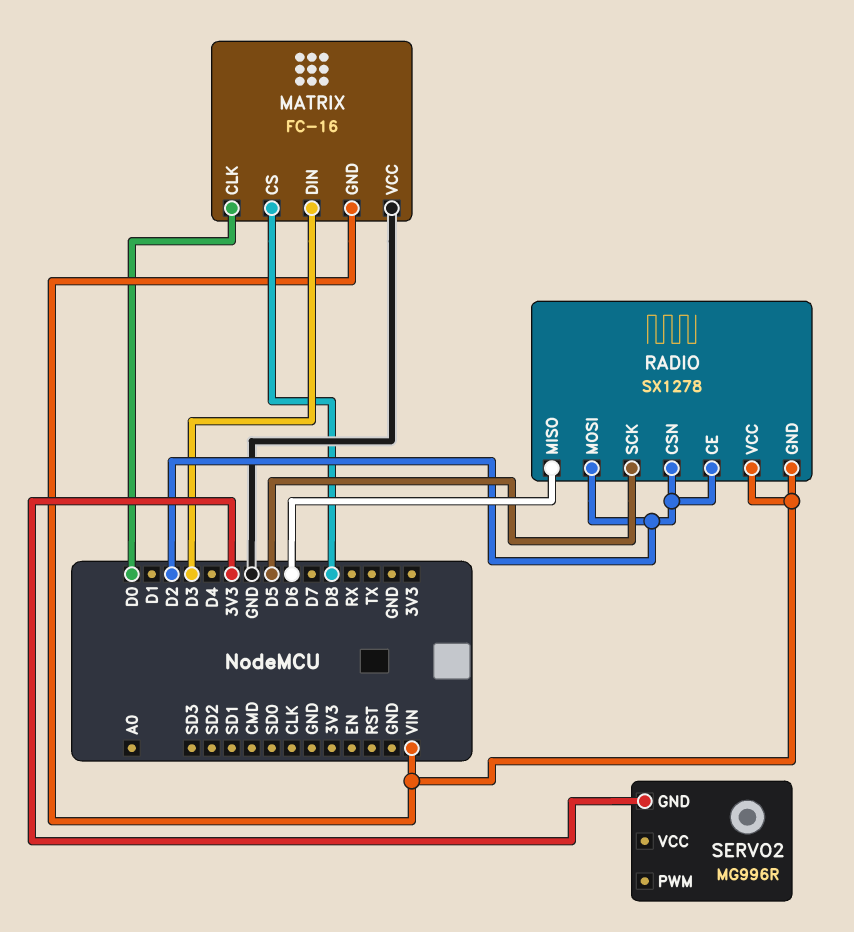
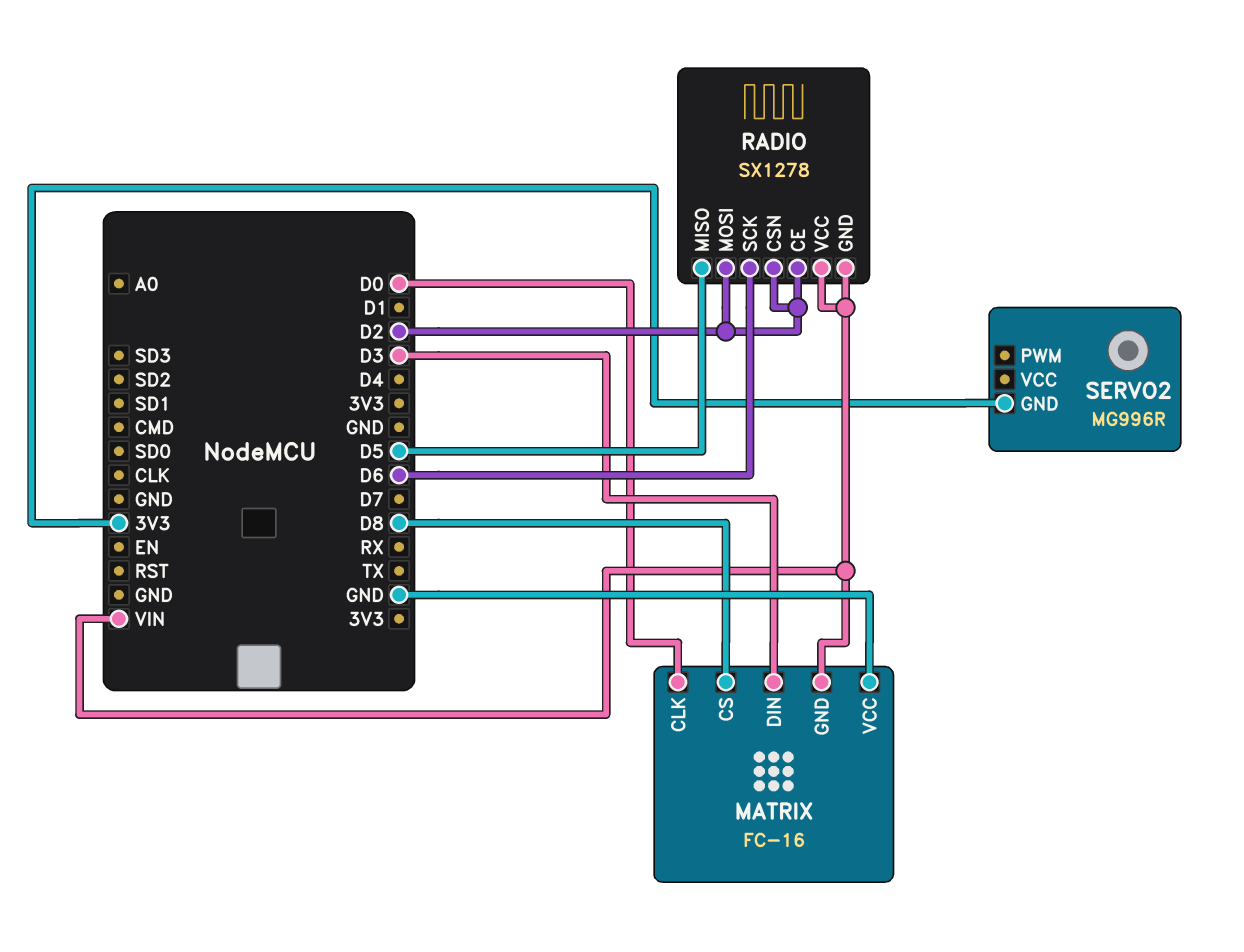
RADIO pin MISO: D6 -> D5
RADIO pin SCK: D5 -> D6

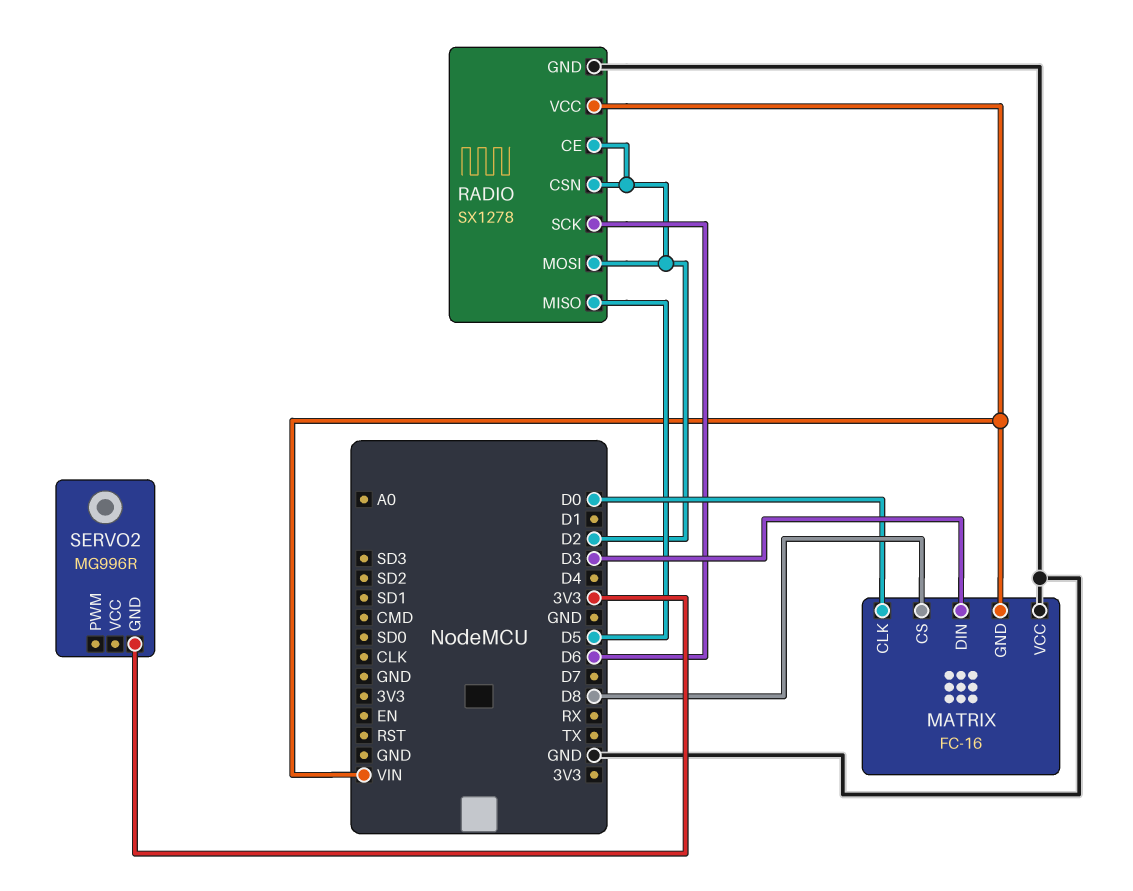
RADIO pin GND: VIN -> GND

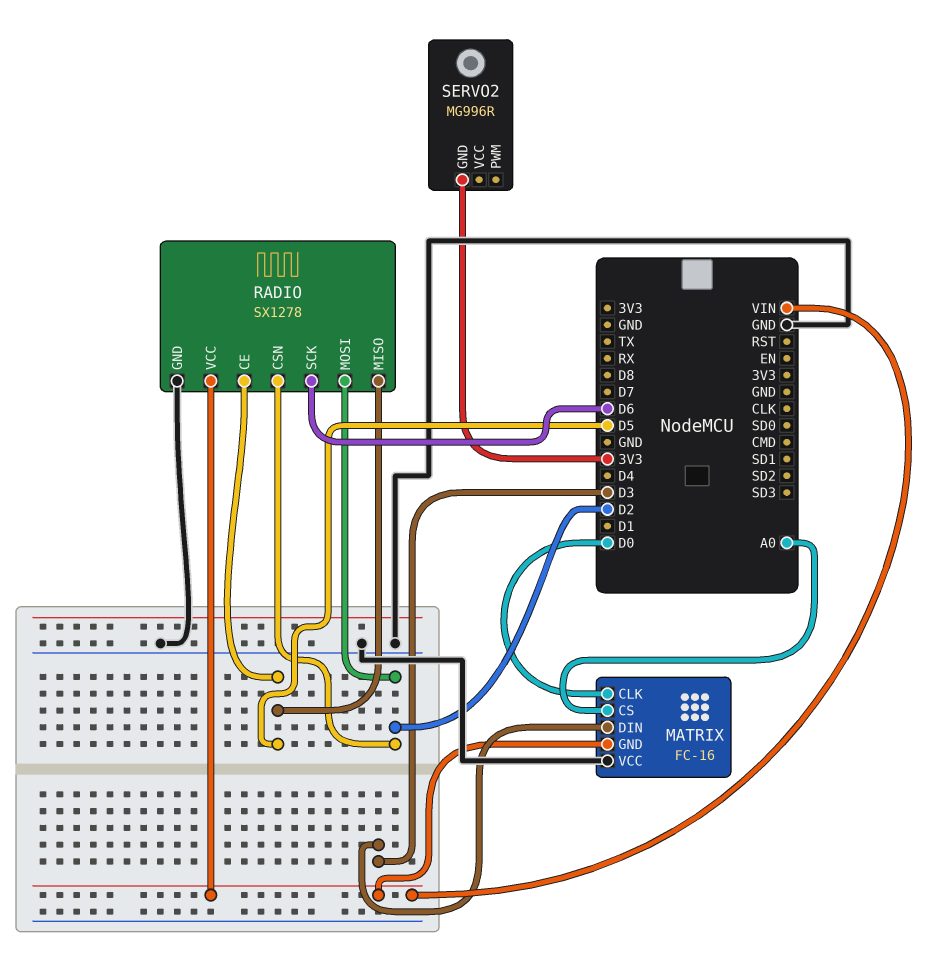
MATRIX pin CS: D8 -> A0
RADIO pin CE: D2 -> D5

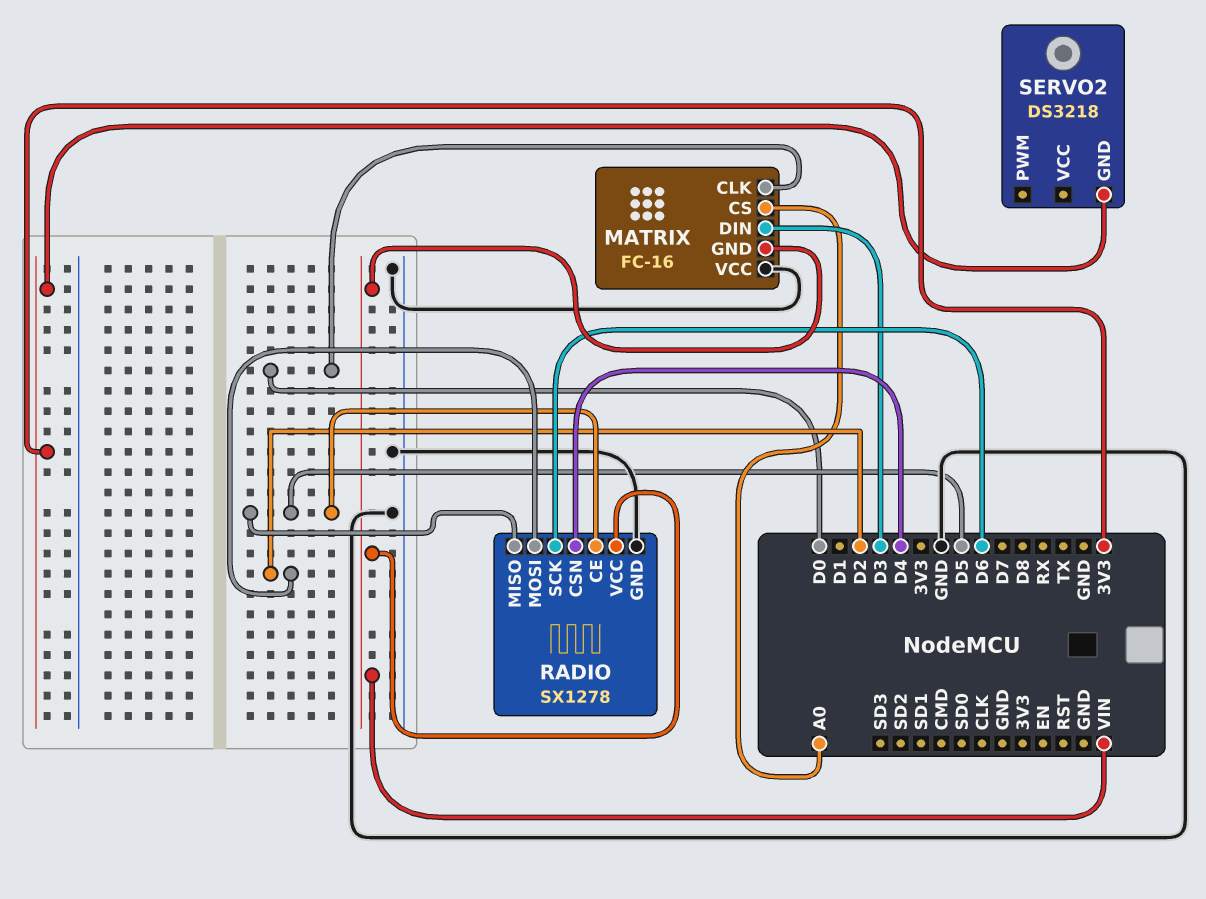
RADIO pin CSN: D2 -> D4
SERVO2: MG996R -> DS3218

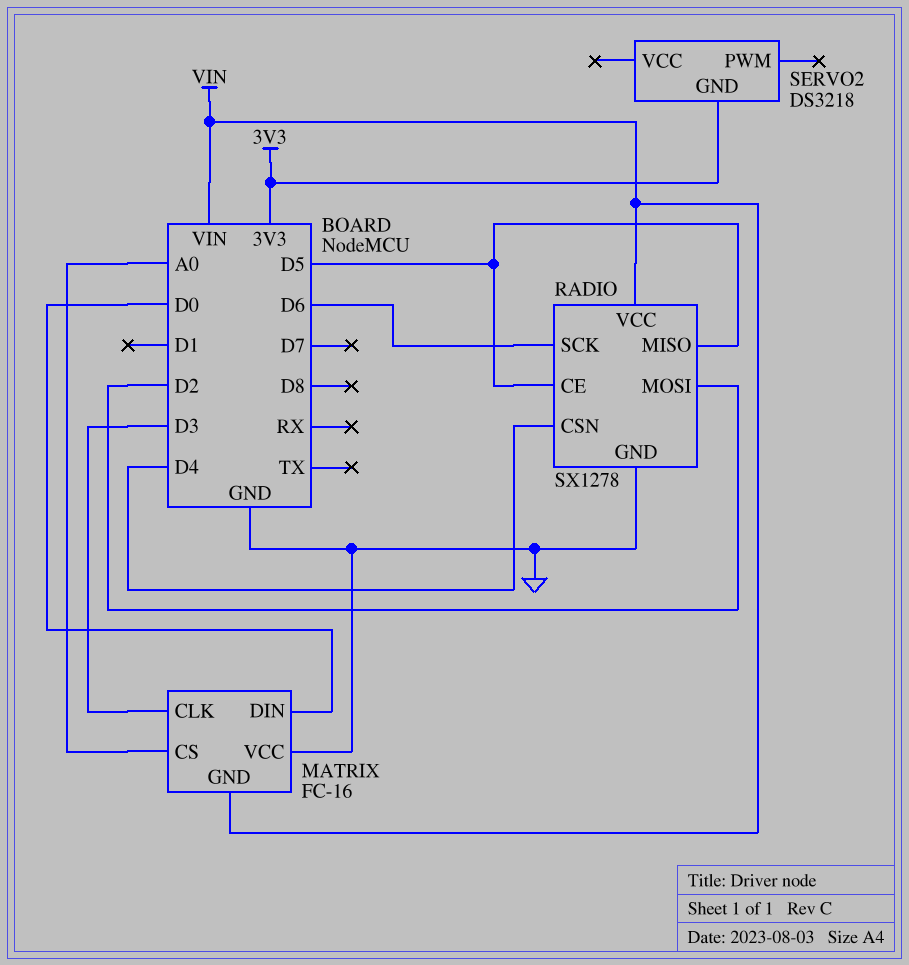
MATRIX pin CLK: D0 -> D3
MATRIX pin DIN: D3 -> D0

